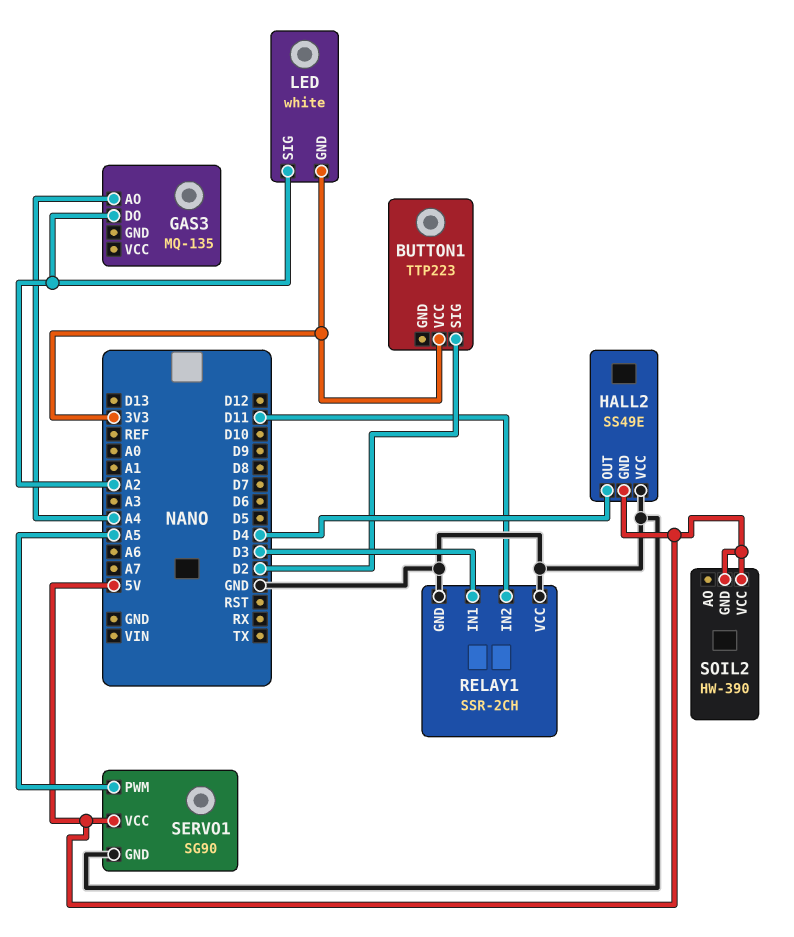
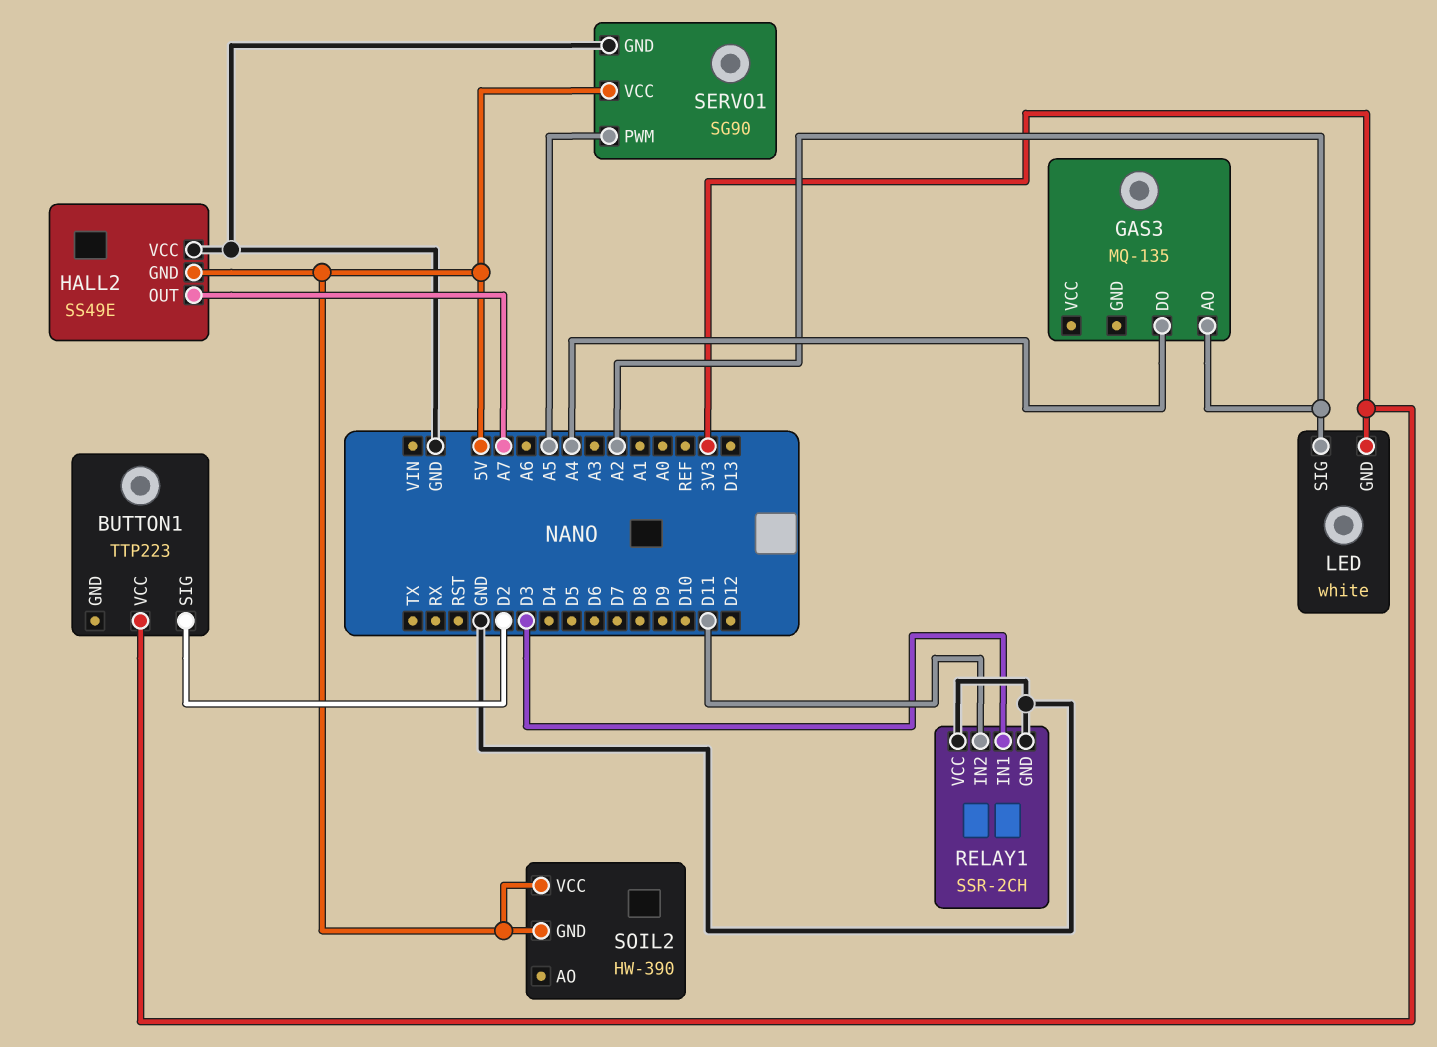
GAS3 pin AO: A4 -> A2
GAS3 pin DO: A2 -> A4
HALL2 pin OUT: D4 -> A7

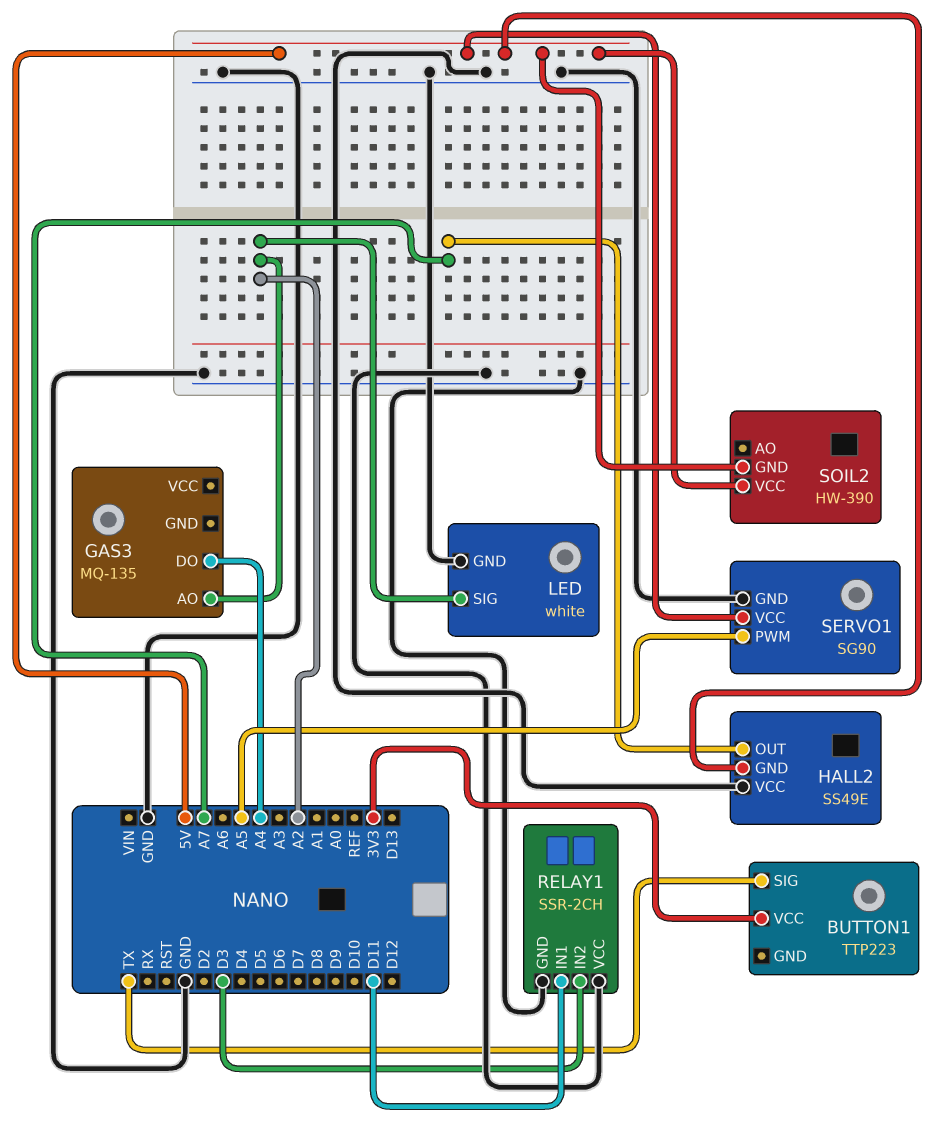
BUTTON1 pin SIG: D2 -> TX
LED pin GND: 3V3 -> GND
RELAY1 pin IN1: D3 -> D11
RELAY1 pin IN2: D11 -> D3

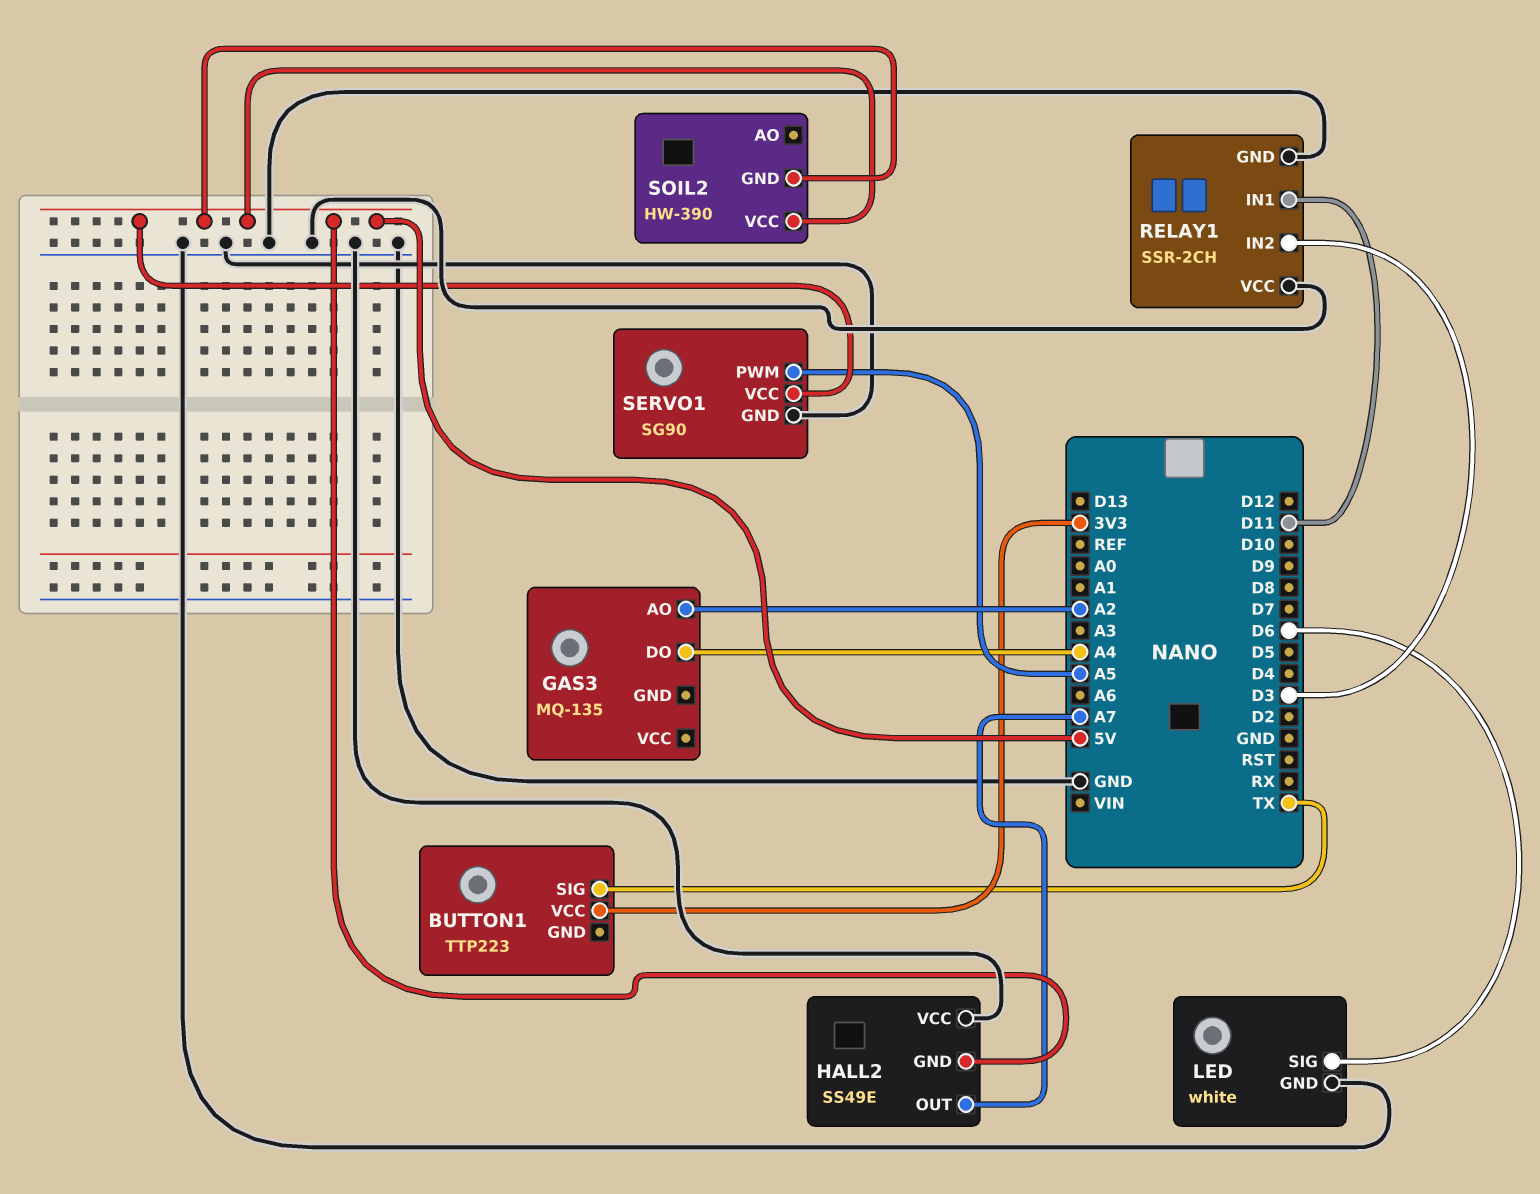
LED pin SIG: A2 -> D6

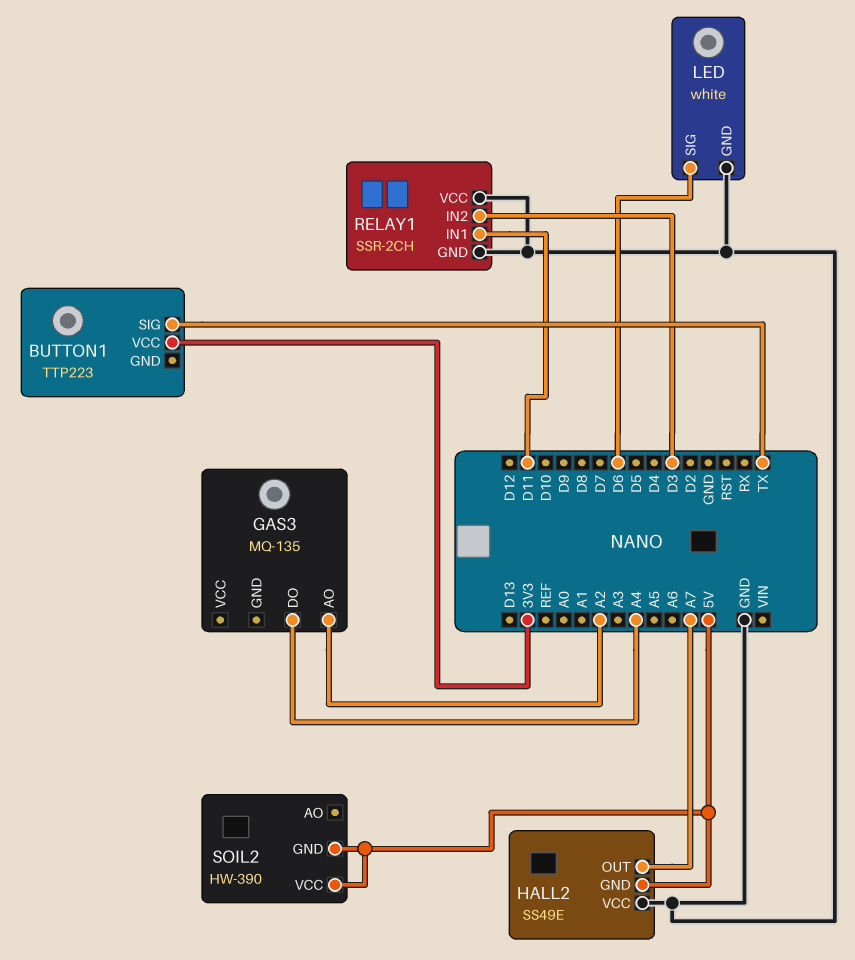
SERVO1: SG90 -> none
SERVO1 pin GND: GND -> none
SERVO1 pin PWM: A5 -> none
SERVO1 pin VCC: 5V -> none

